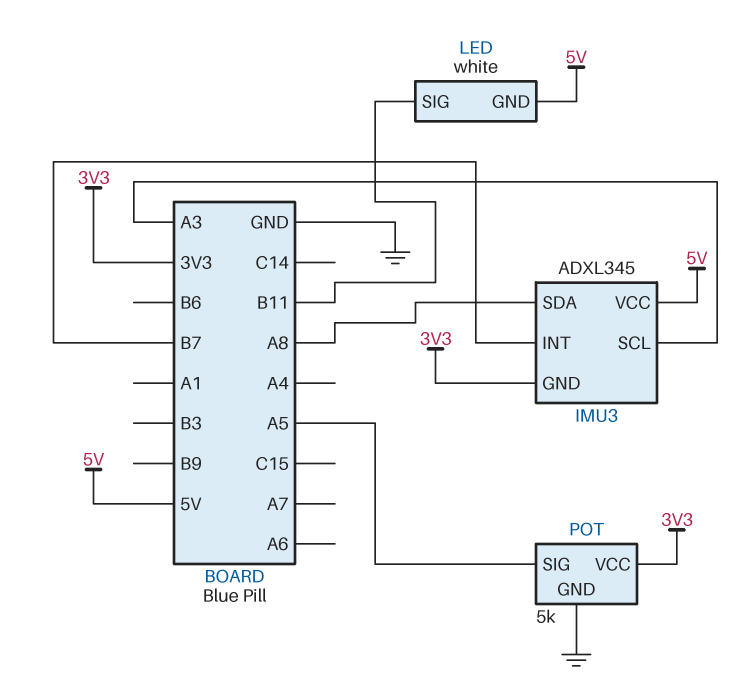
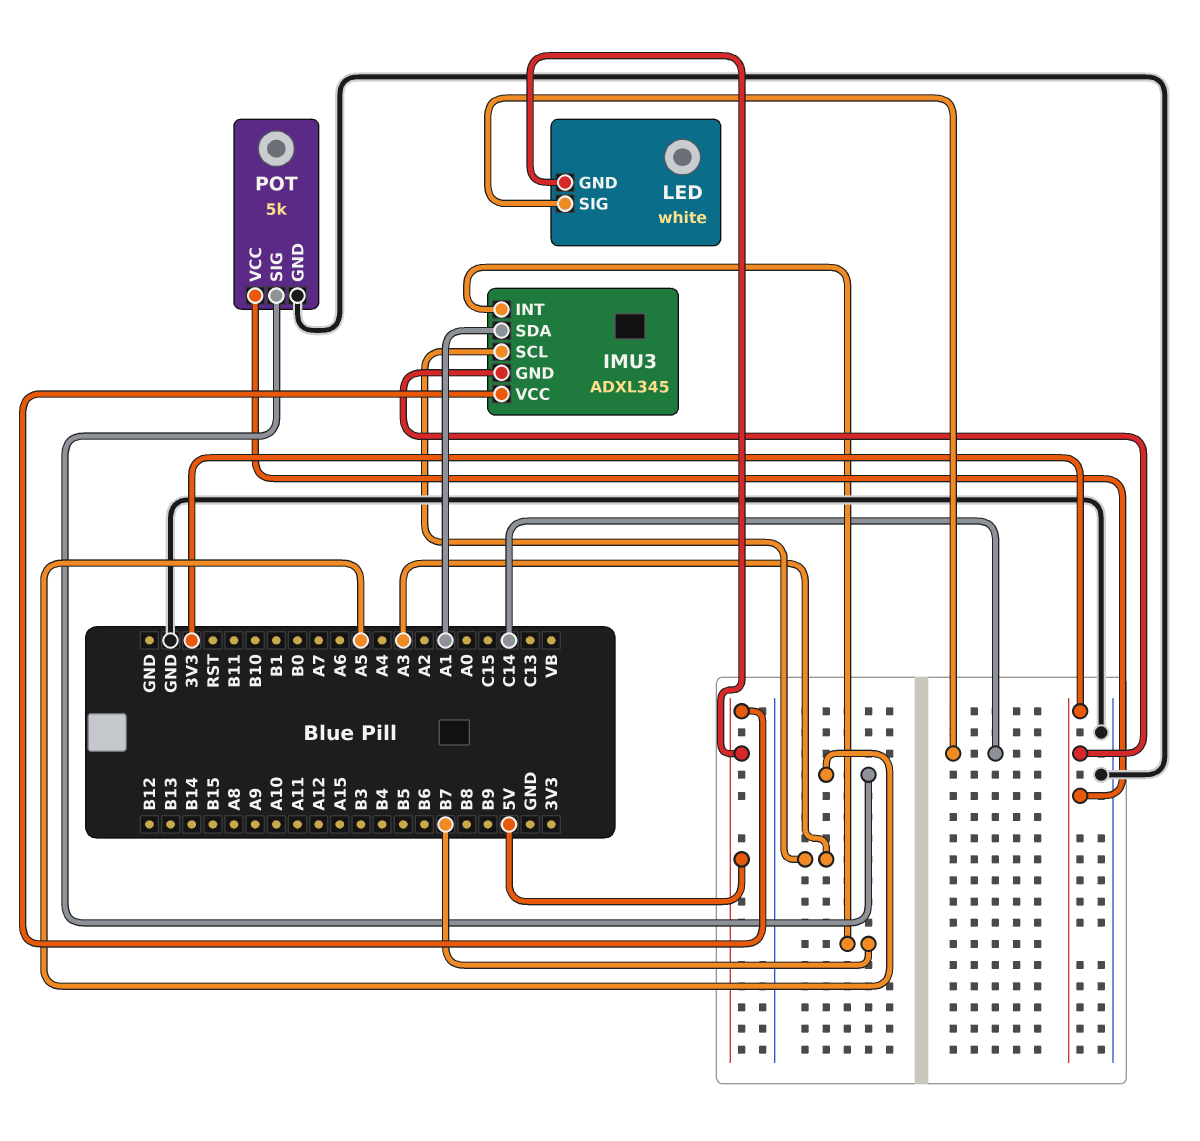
IMU3 pin SDA: A8 -> A1
LED pin SIG: B11 -> C14

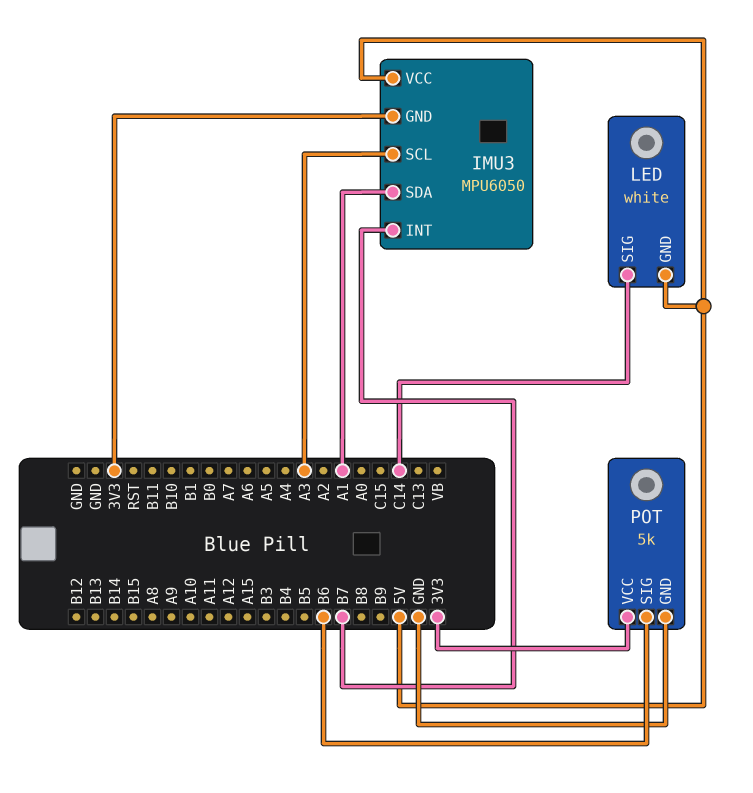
IMU3: ADXL345 -> MPU6050
POT pin SIG: A5 -> B6

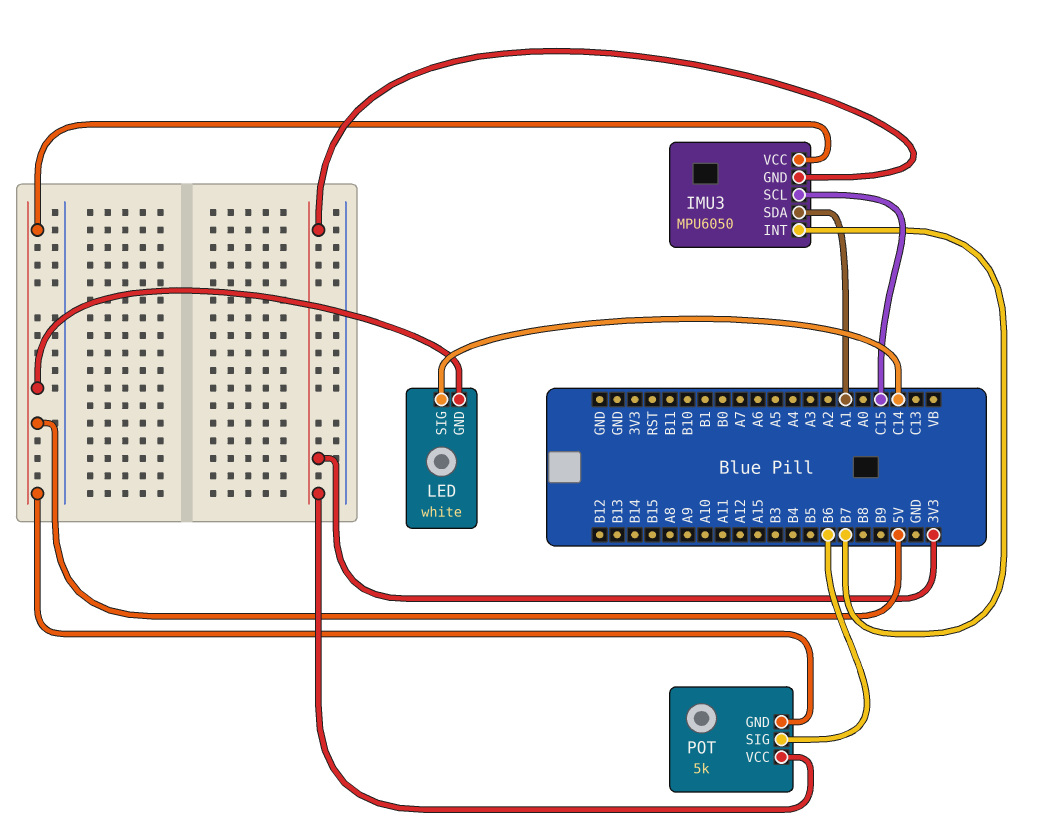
IMU3 pin SCL: A3 -> C15
POT pin GND: GND -> 5V

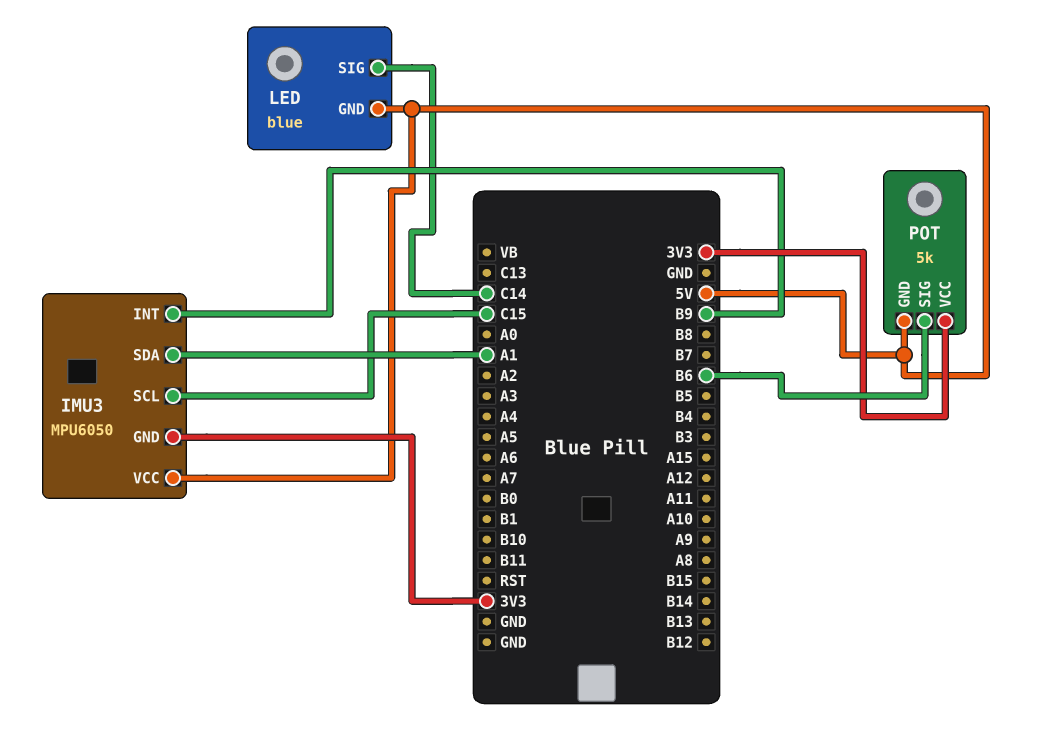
IMU3 pin INT: B7 -> B9
LED: white -> blue

